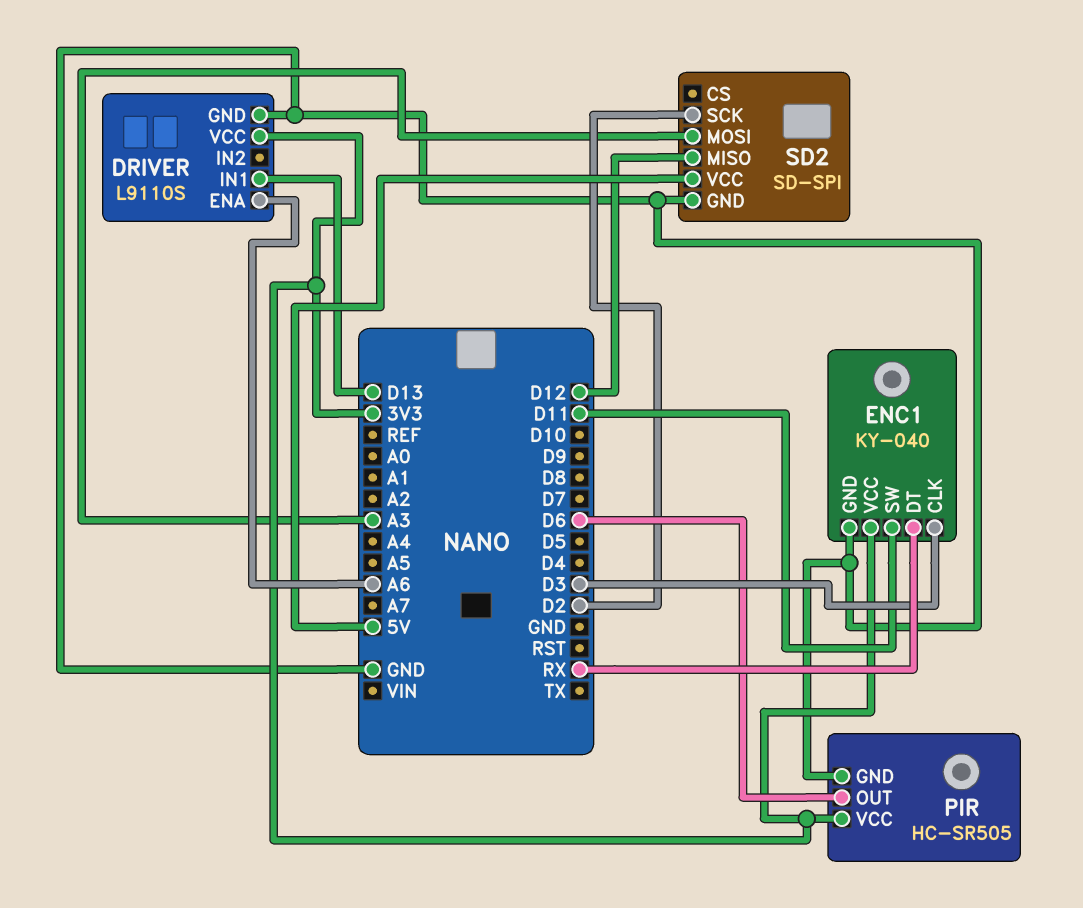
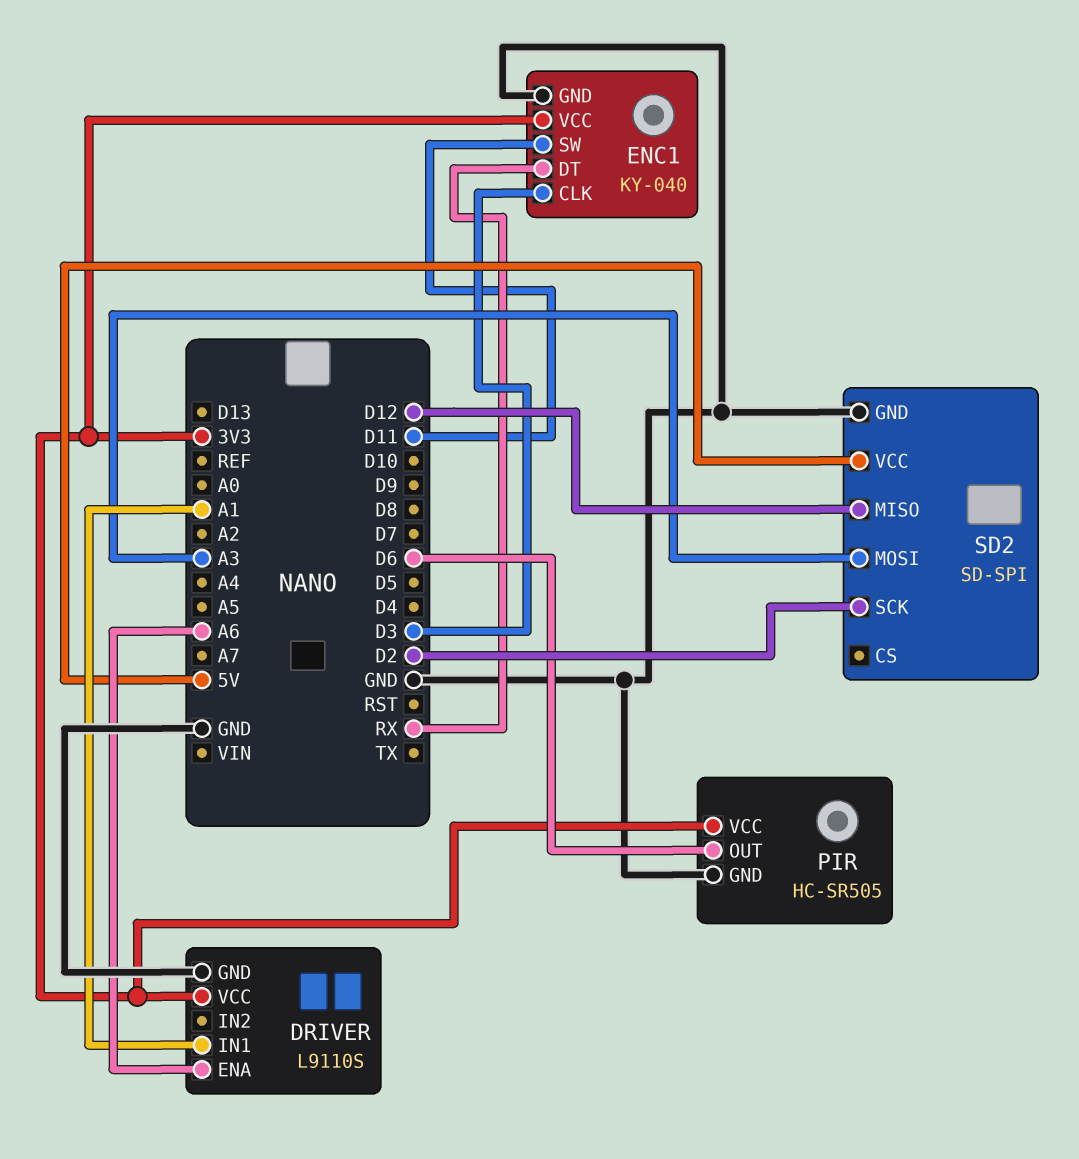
DRIVER pin IN1: D13 -> A1

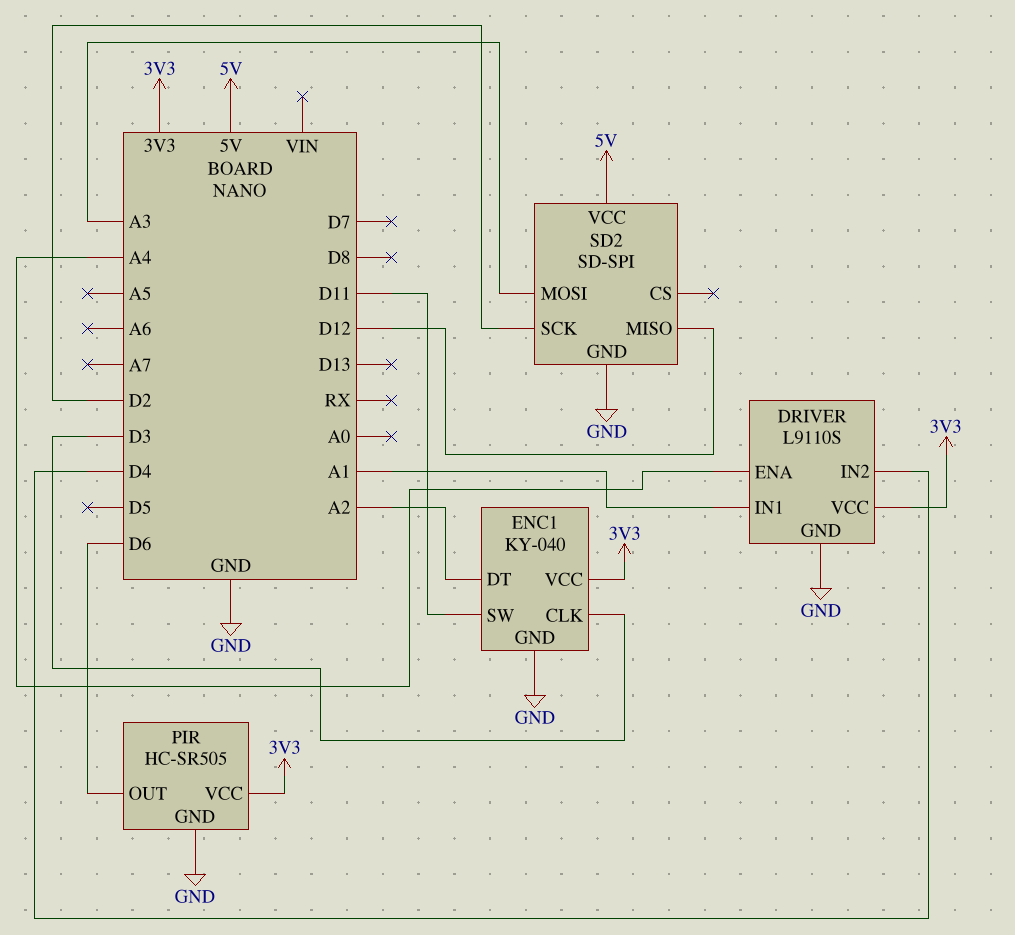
DRIVER pin ENA: A6 -> A4
DRIVER pin IN2: none -> D4
ENC1 pin DT: RX -> A2

